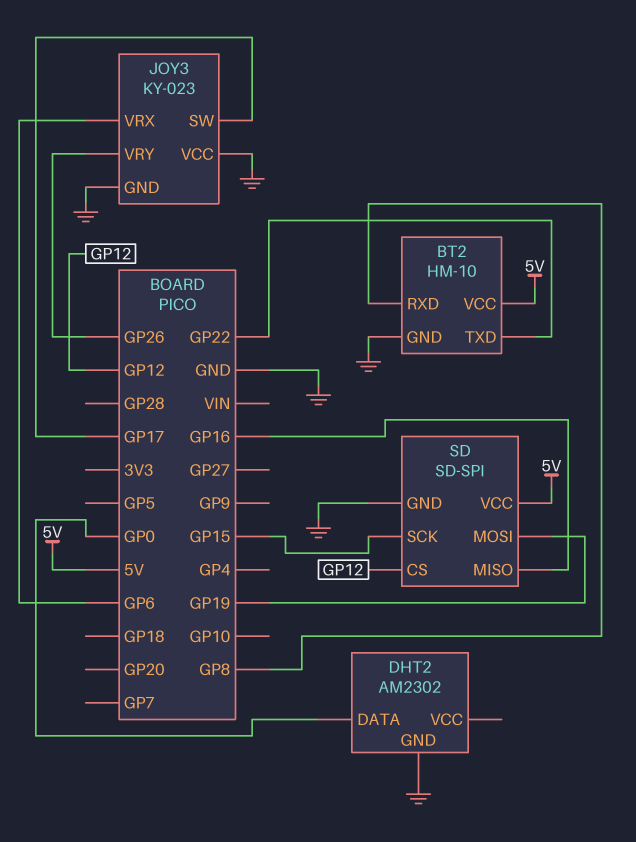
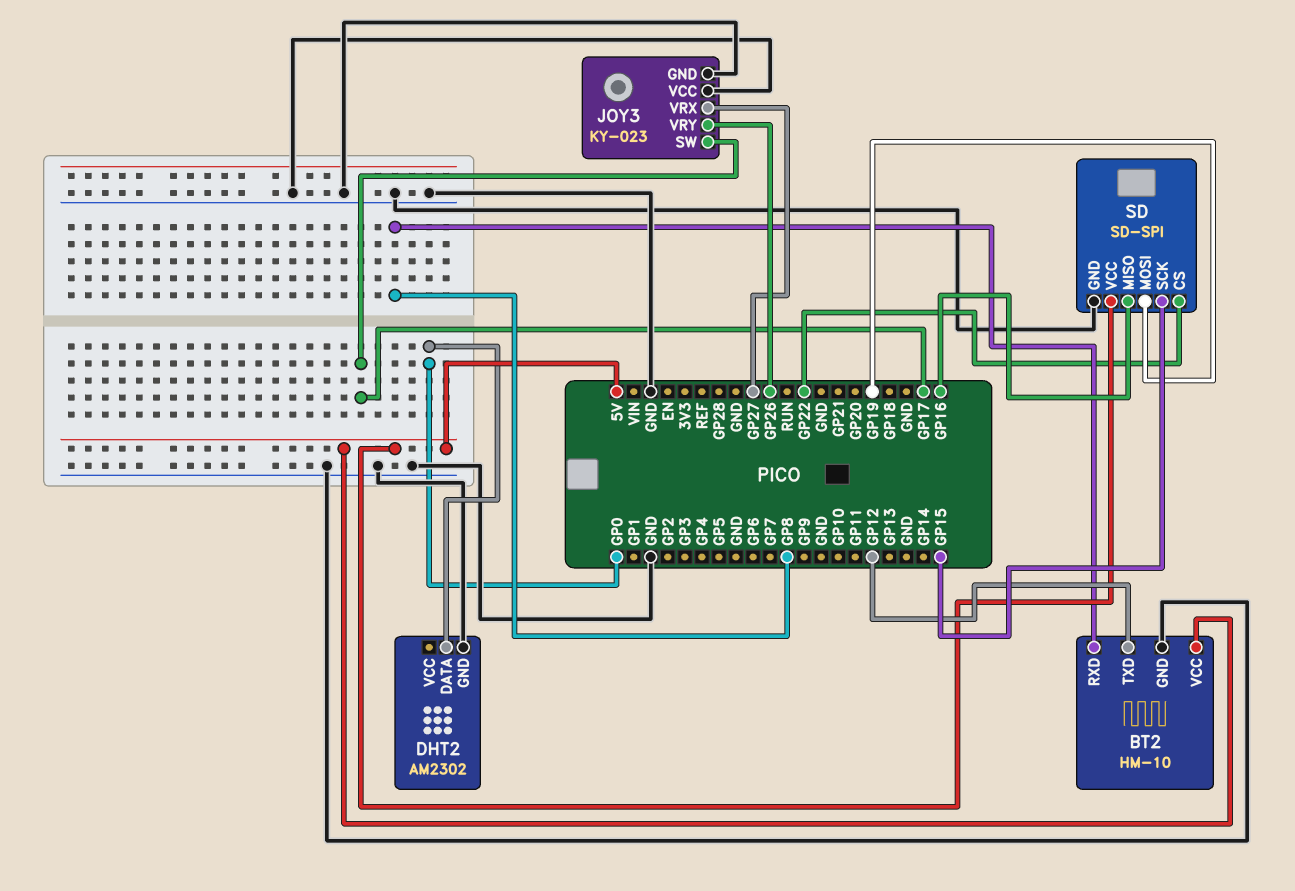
BT2 pin TXD: GP22 -> GP12
JOY3 pin VRX: GP6 -> GP27
SD pin CS: GP12 -> GP22

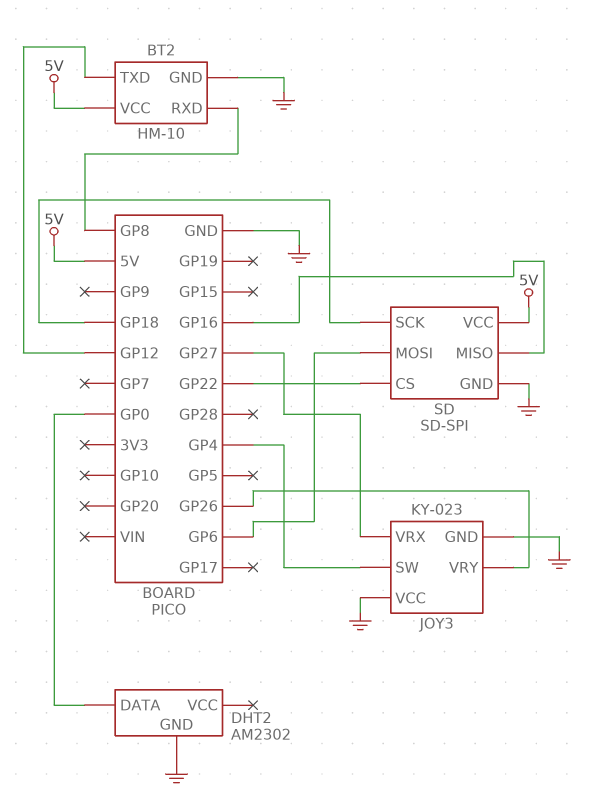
JOY3 pin SW: GP17 -> GP4
SD pin MOSI: GP19 -> GP6
SD pin SCK: GP15 -> GP18

